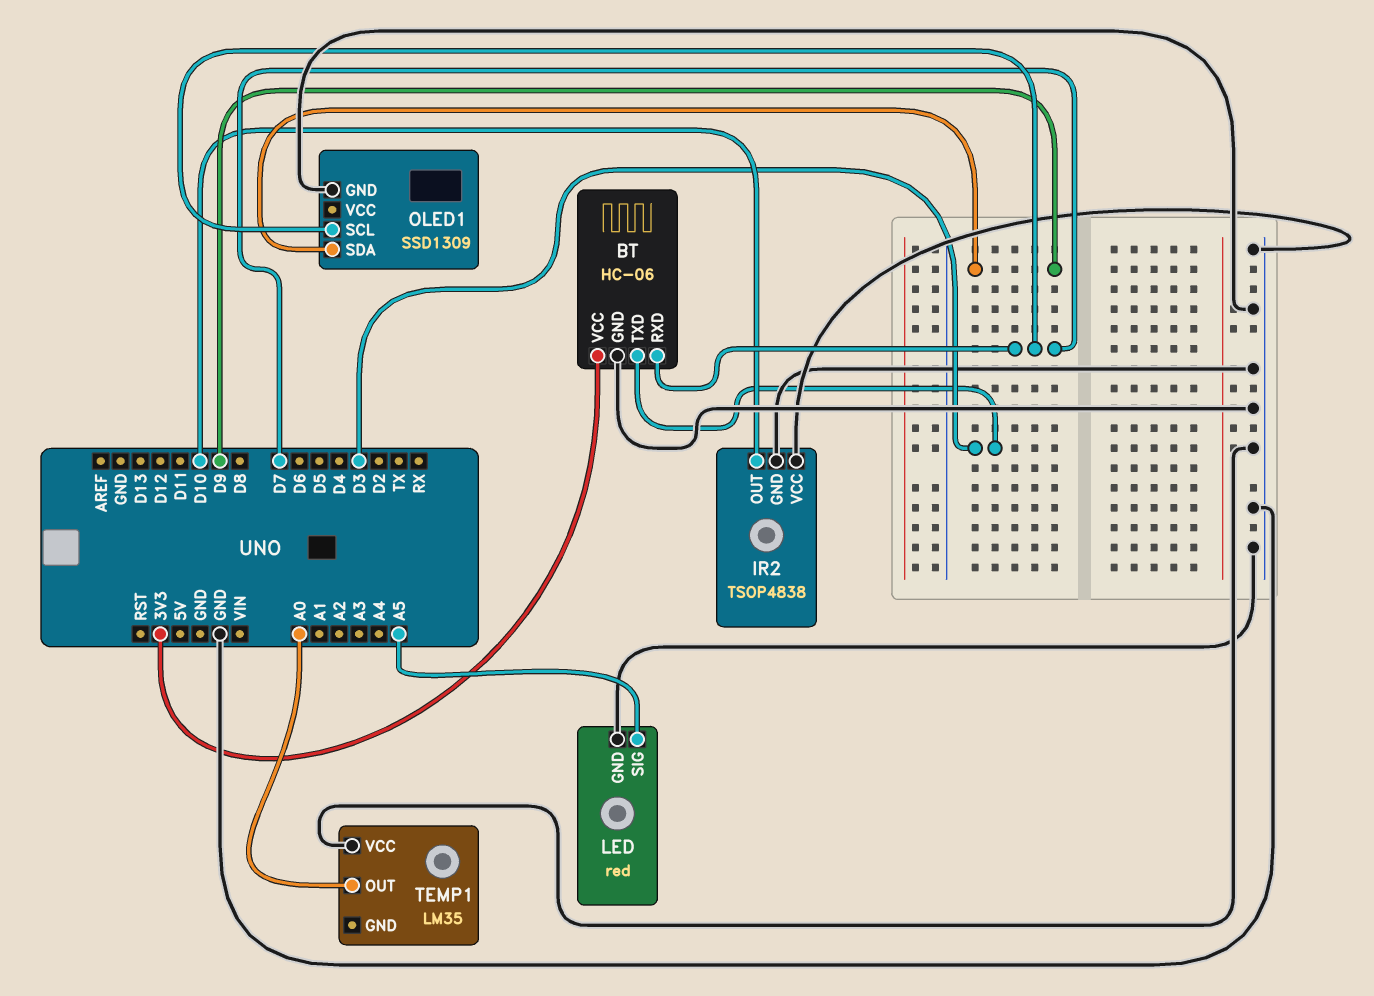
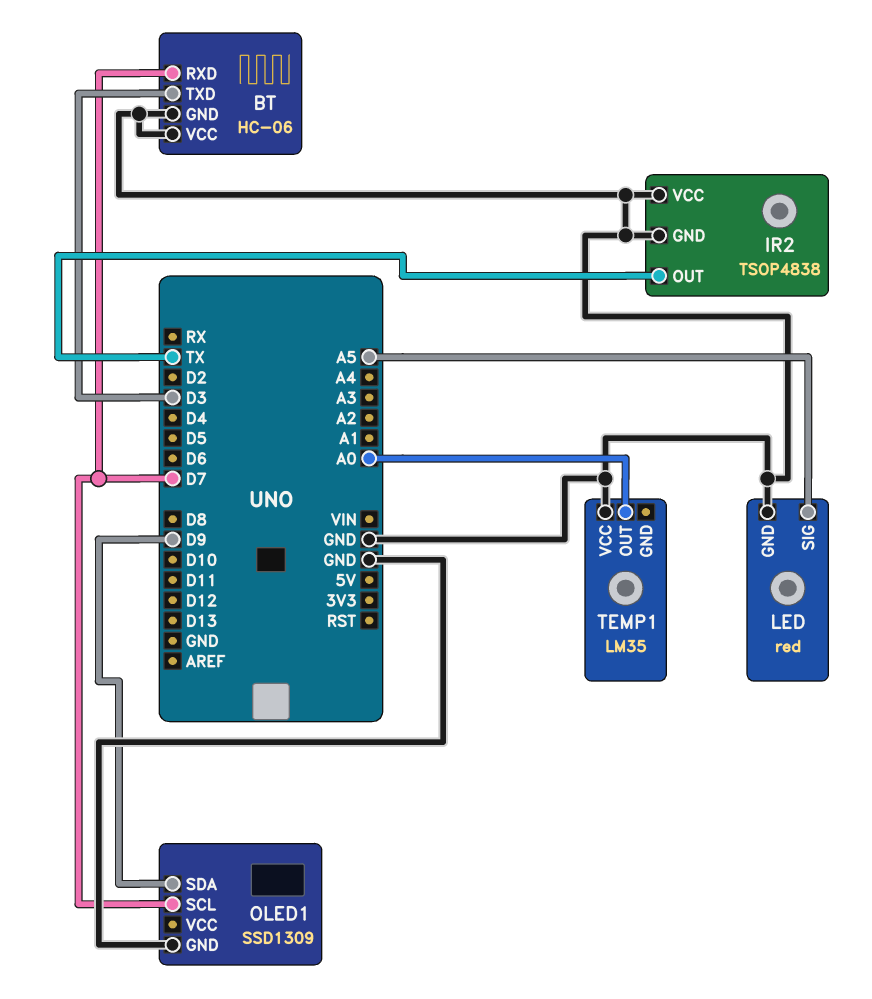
BT pin VCC: 3V3 -> GND
IR2 pin OUT: D10 -> TX

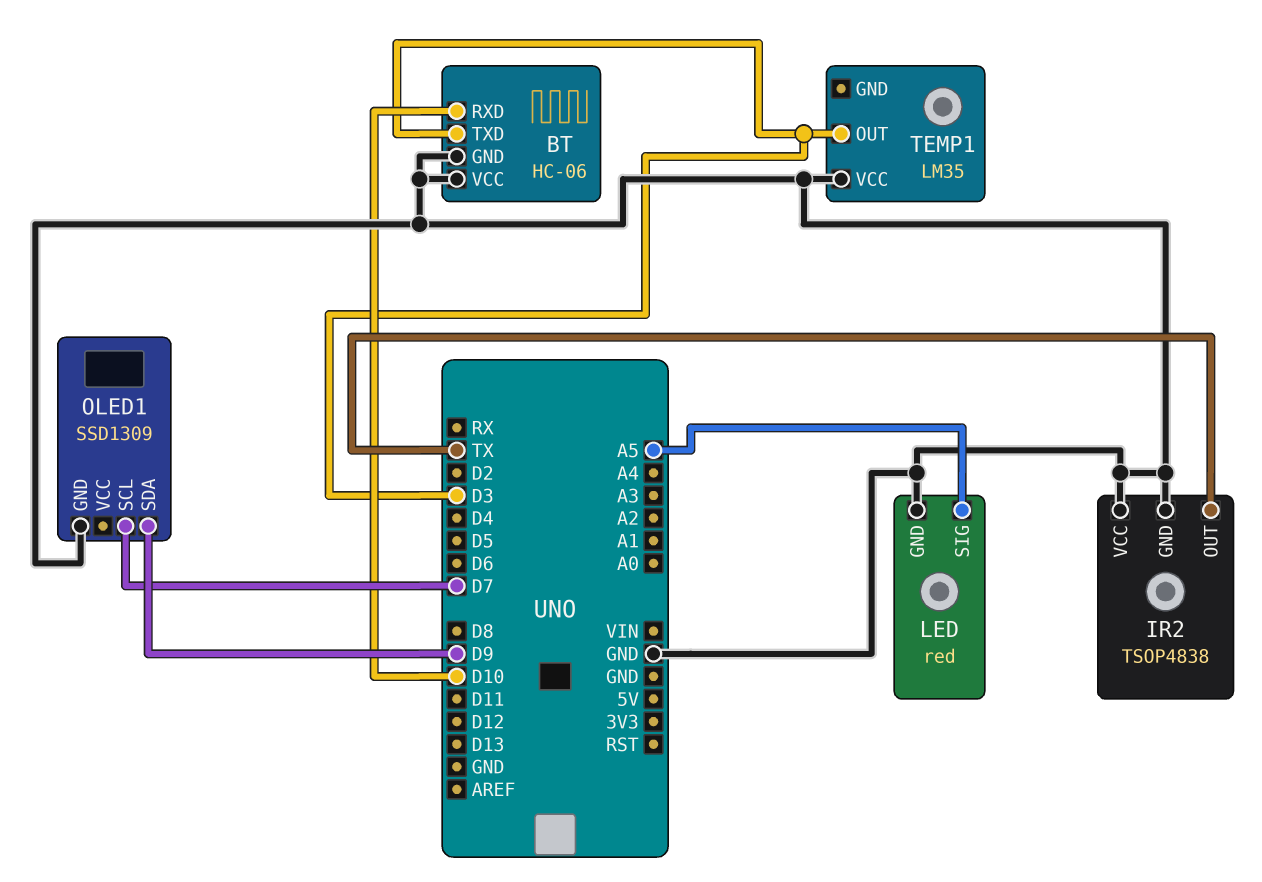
BT pin RXD: D7 -> D10
TEMP1 pin OUT: A0 -> D3

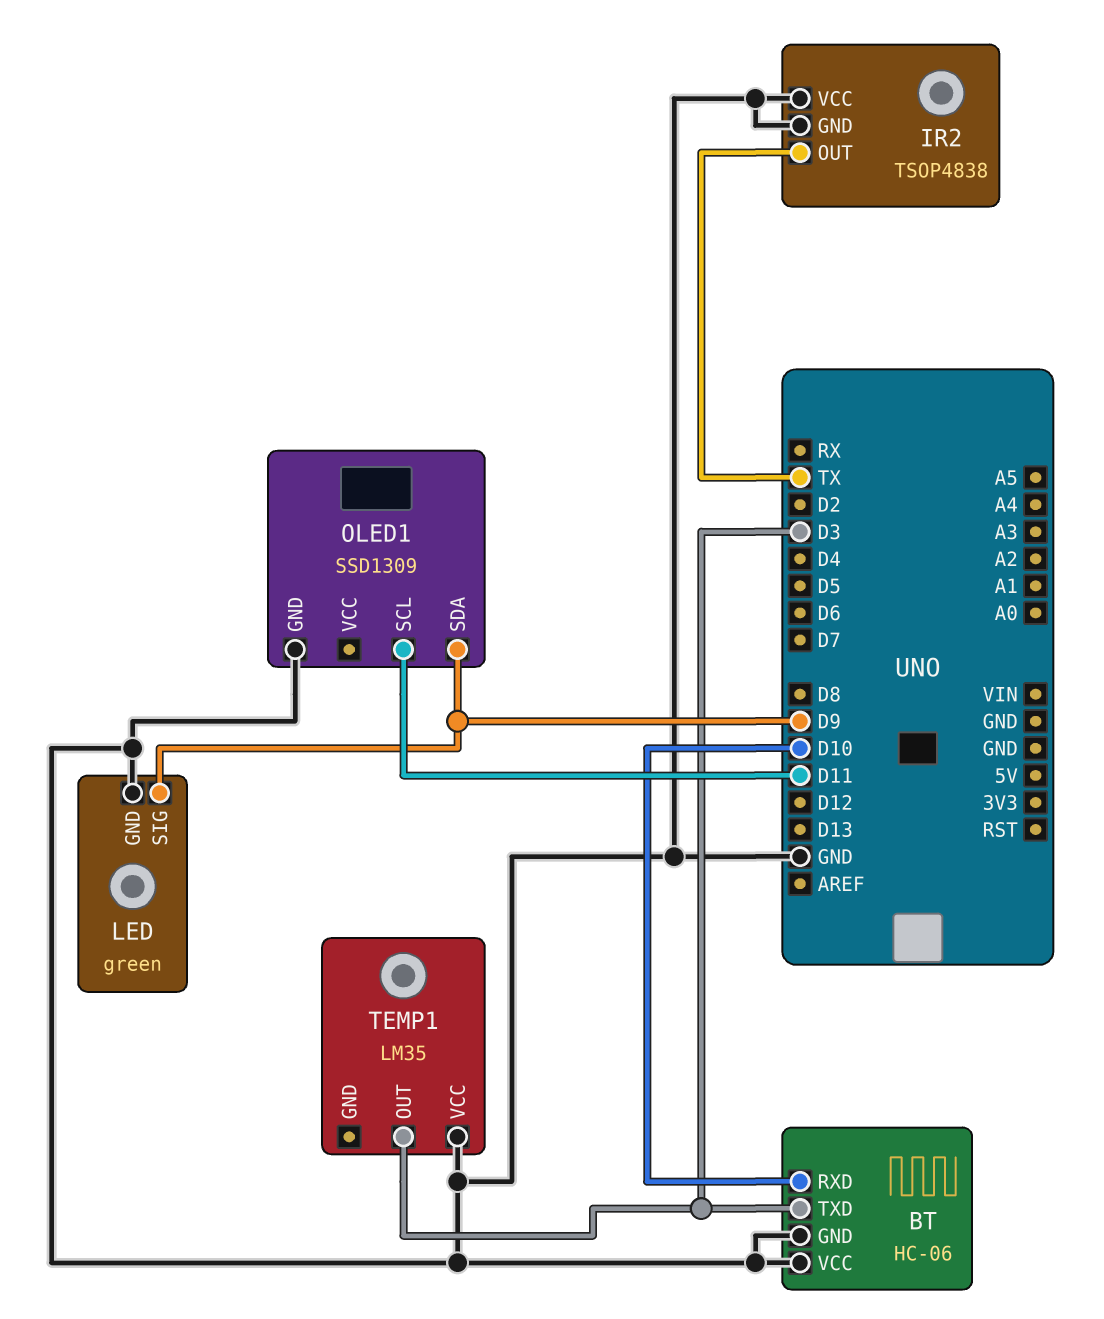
LED: red -> green
LED pin SIG: A5 -> D9
OLED1 pin SCL: D7 -> D11

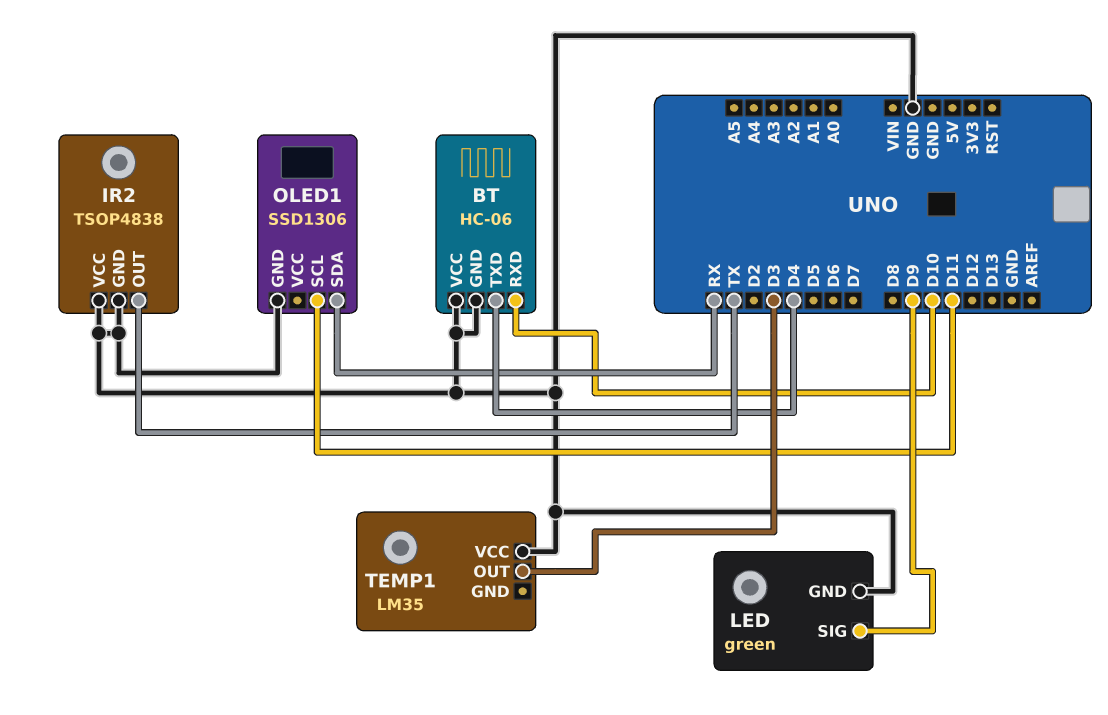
BT pin TXD: D3 -> D4
OLED1: SSD1309 -> SSD1306
OLED1 pin SDA: D9 -> RX

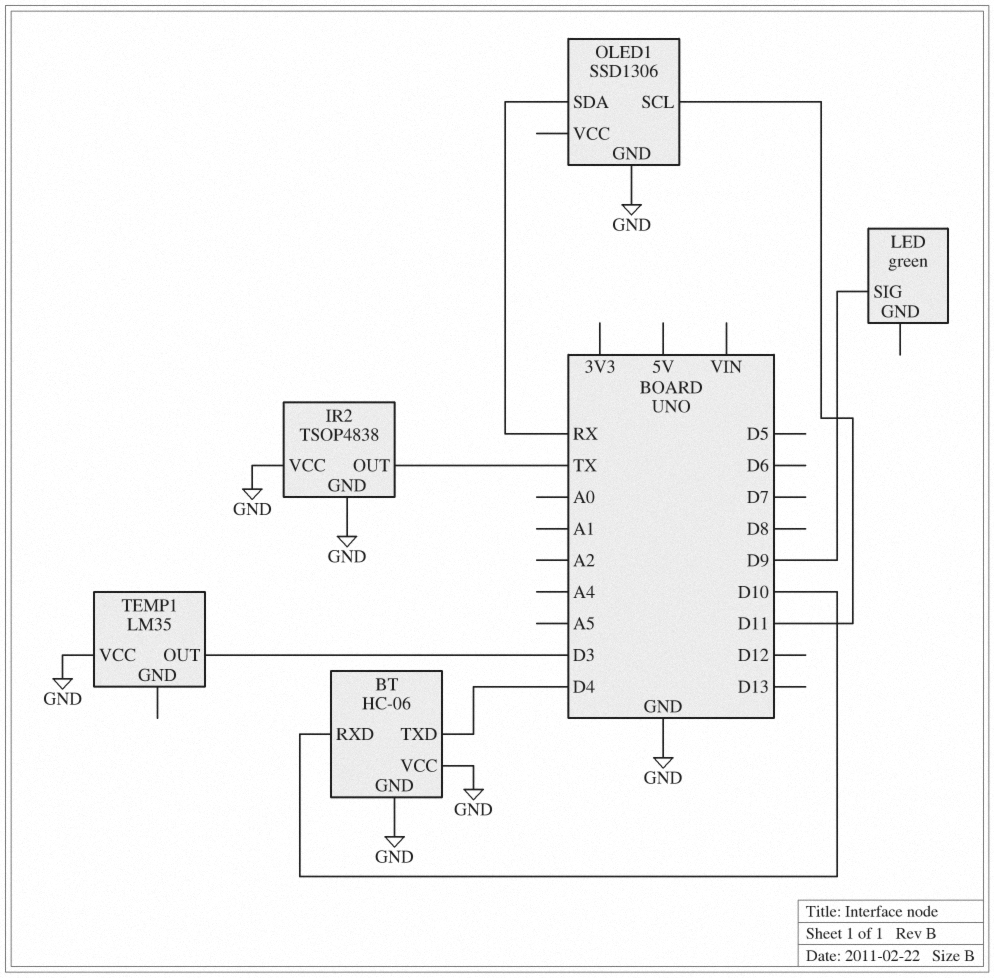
LED pin GND: GND -> none

